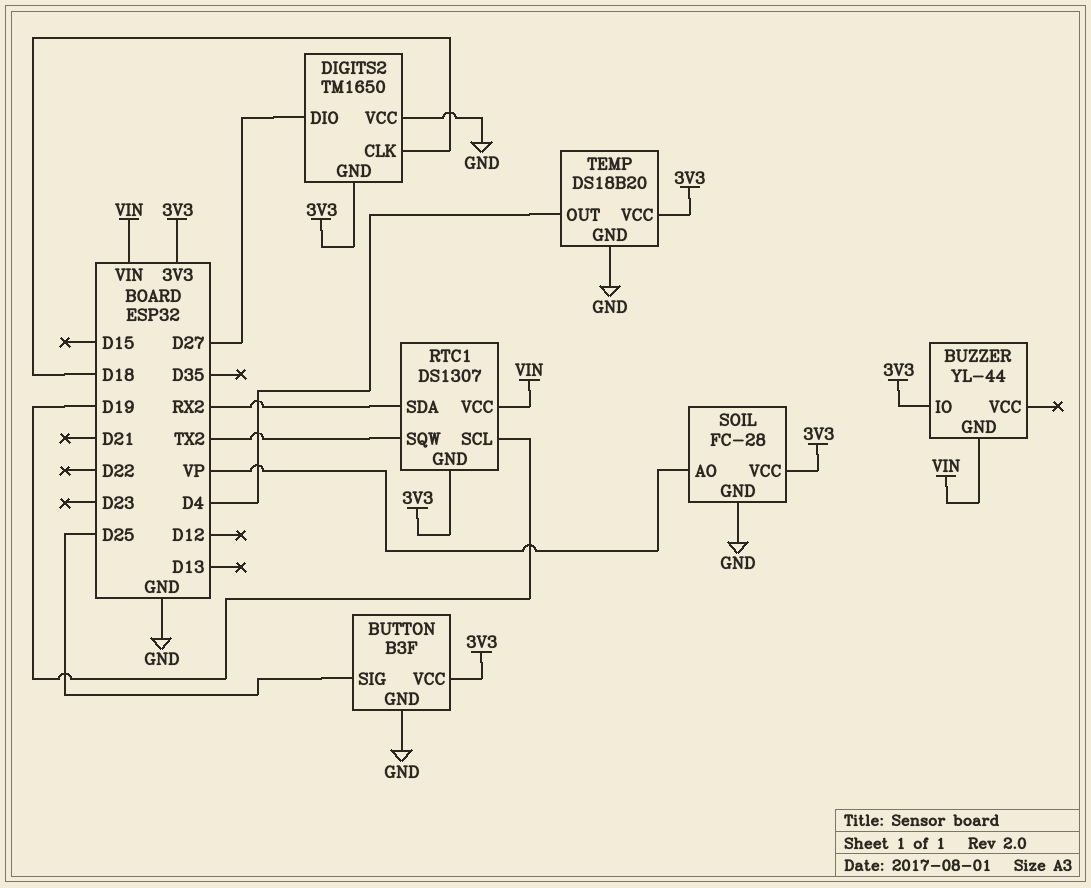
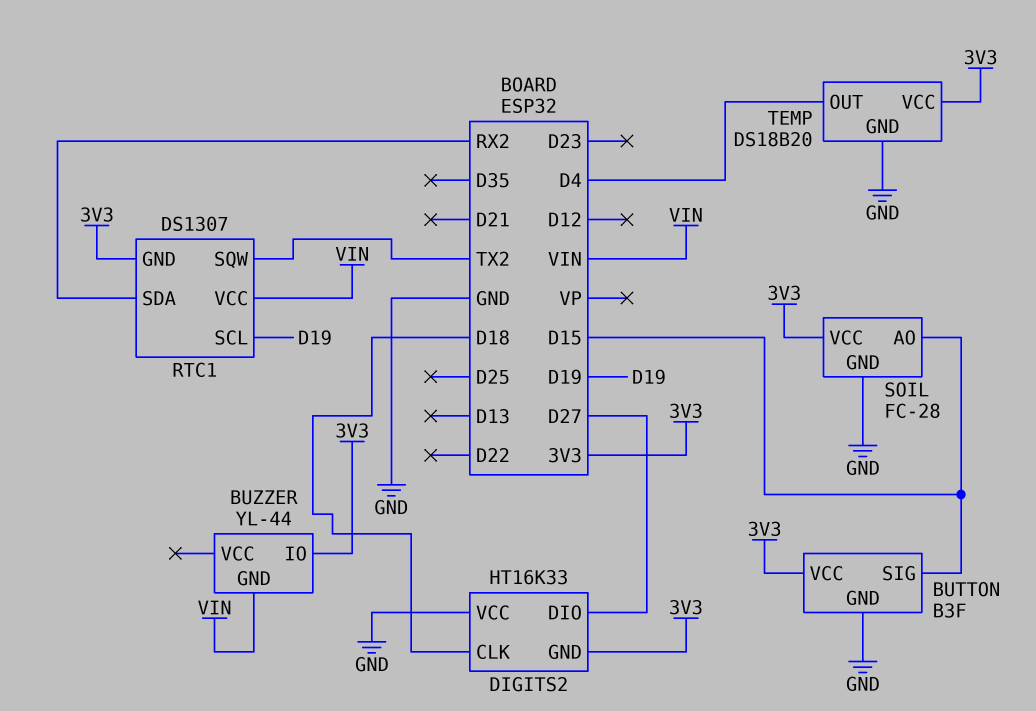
BUTTON pin SIG: D25 -> D15
DIGITS2: TM1650 -> HT16K33
SOIL pin AO: VP -> D15

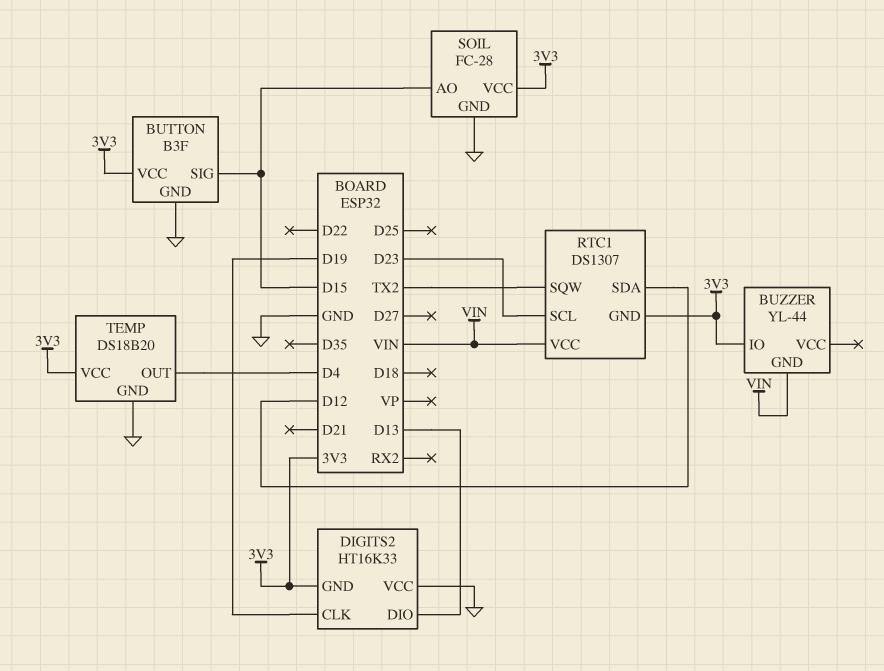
DIGITS2 pin CLK: D18 -> D19
DIGITS2 pin DIO: D27 -> D13
RTC1 pin SCL: D19 -> D23
RTC1 pin SDA: RX2 -> D12

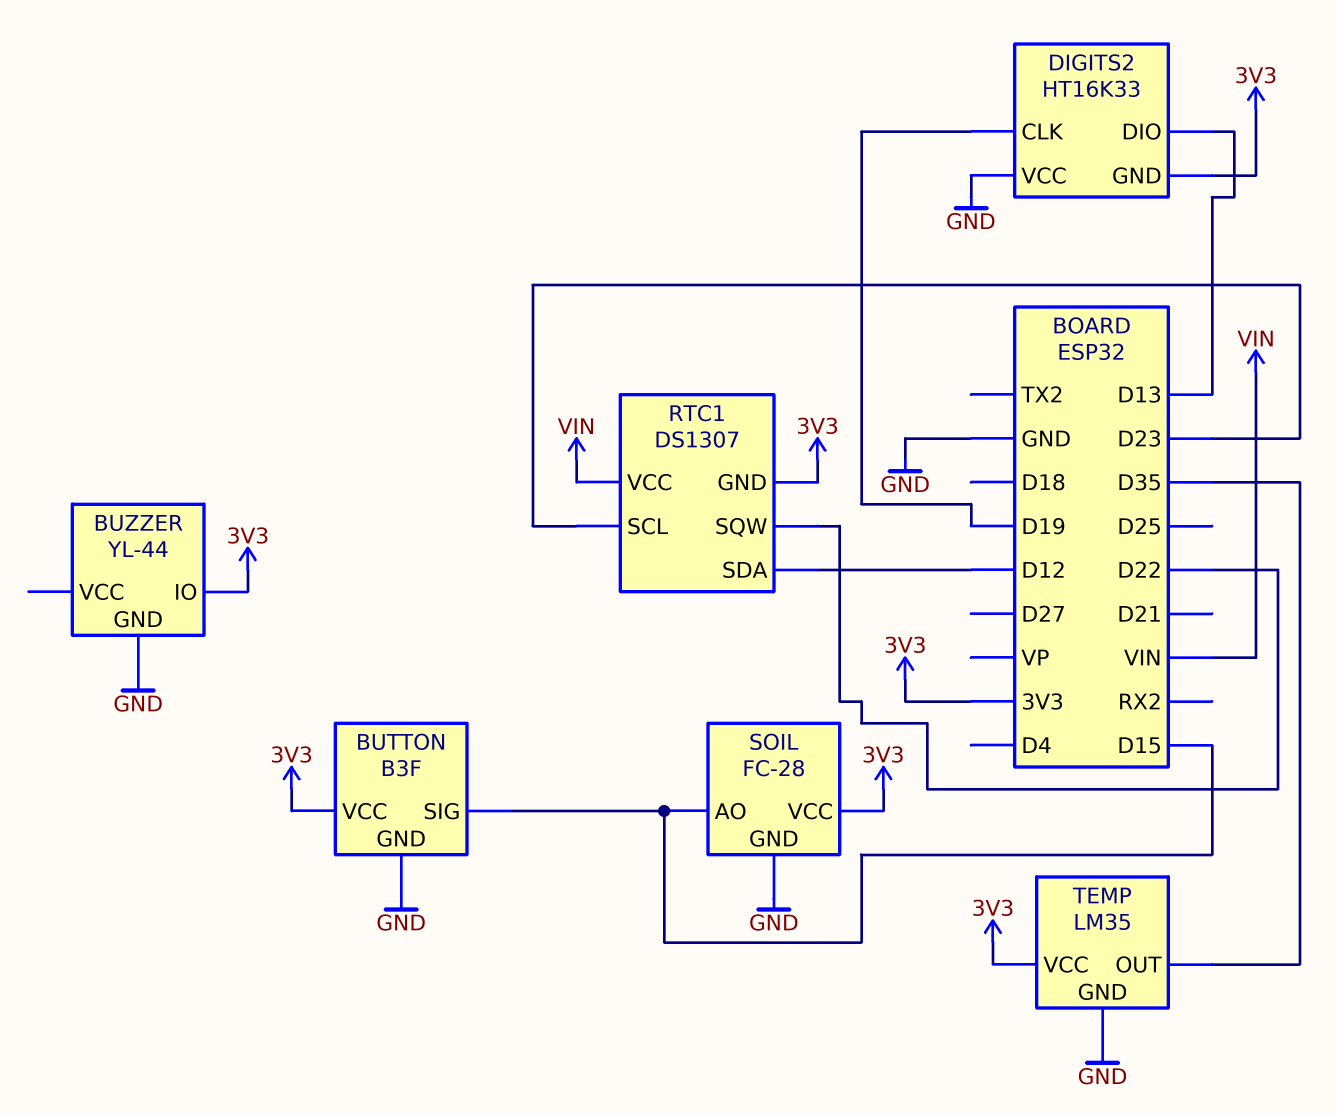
BUZZER pin GND: VIN -> GND
RTC1 pin SQW: TX2 -> D22
TEMP: DS18B20 -> LM35
TEMP pin OUT: D4 -> D35

